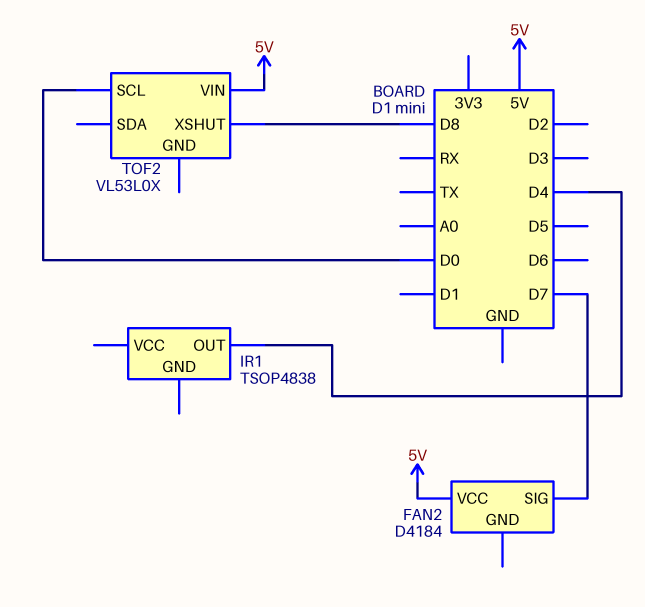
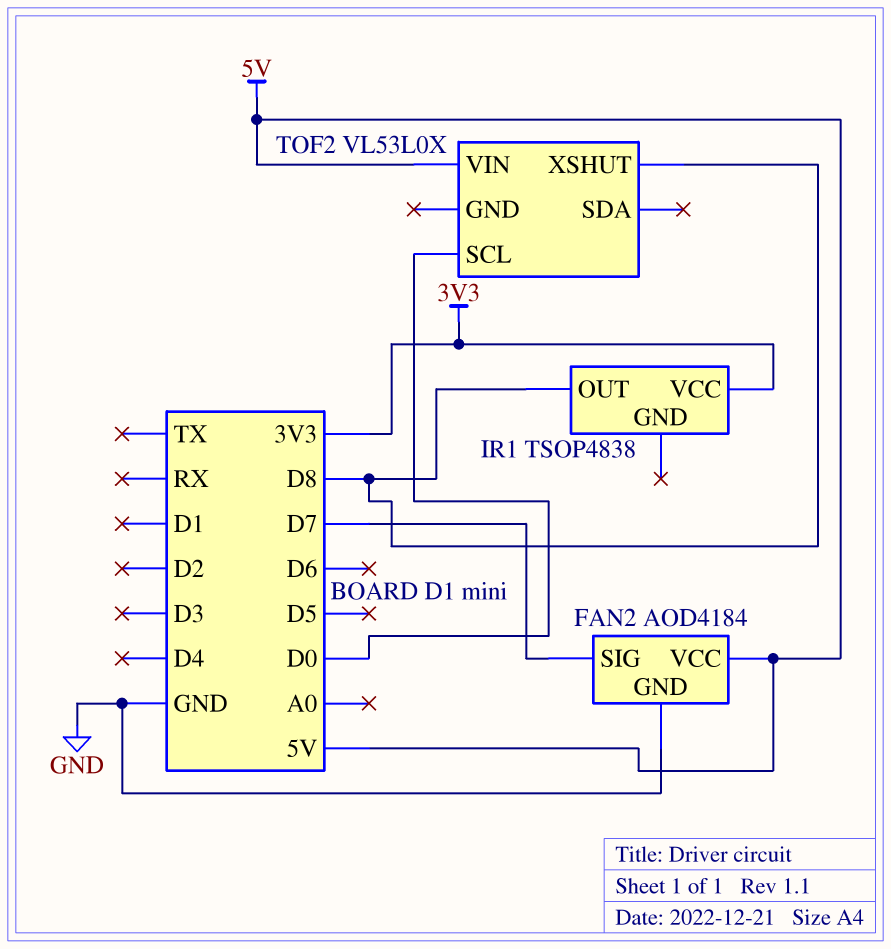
FAN2: D4184 -> AOD4184
FAN2 pin GND: none -> GND
IR1 pin OUT: D4 -> D8
IR1 pin VCC: none -> 3V3

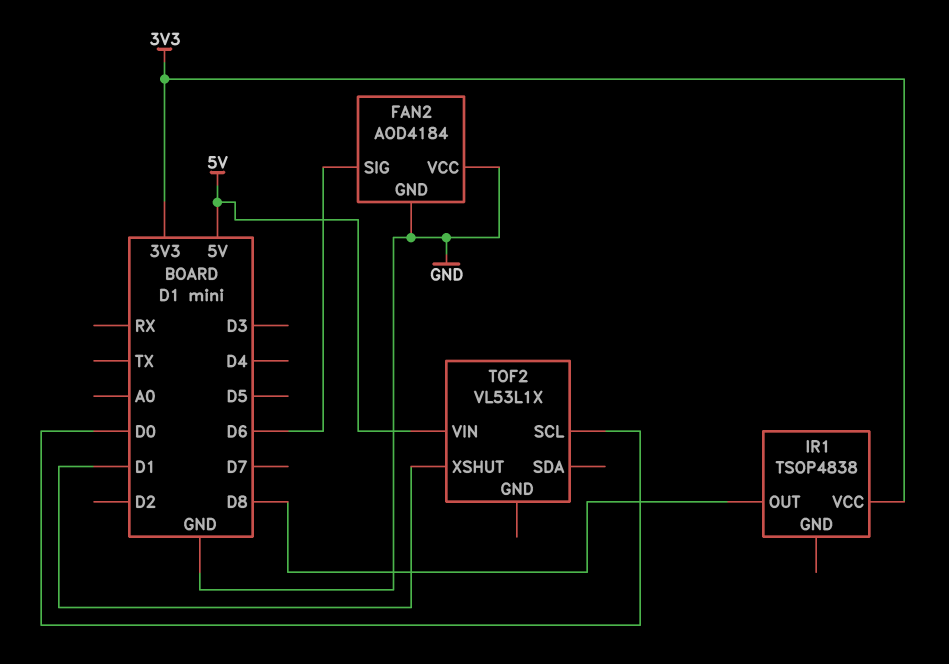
FAN2 pin SIG: D7 -> D6
FAN2 pin VCC: 5V -> GND
TOF2: VL53L0X -> VL53L1X
TOF2 pin XSHUT: D8 -> D1

